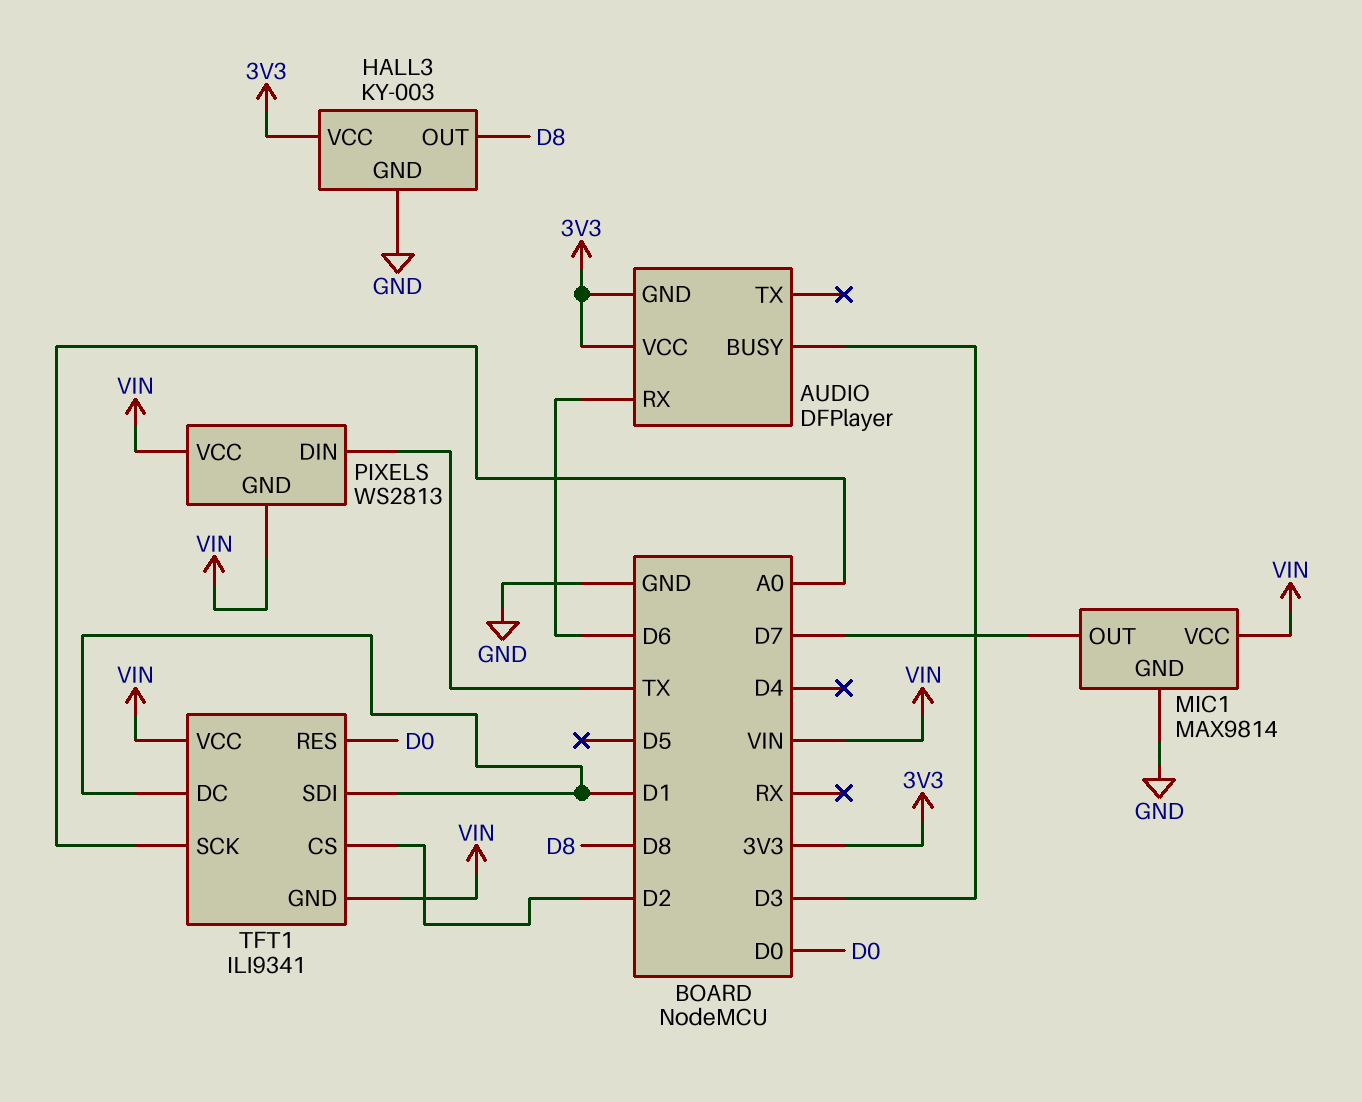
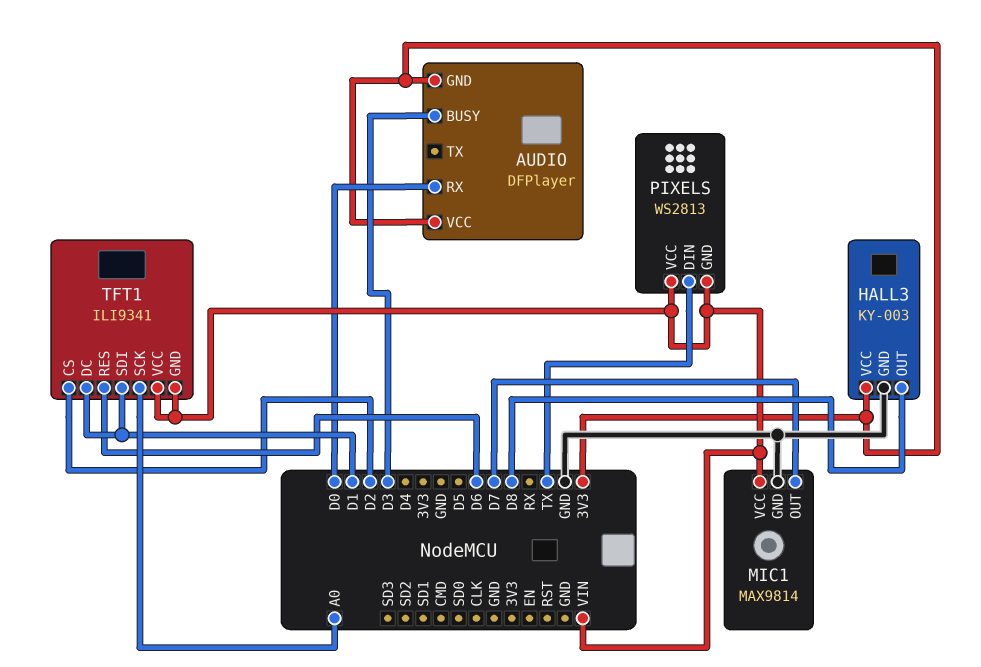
AUDIO pin RX: D6 -> D0
TFT1 pin RES: D0 -> D6

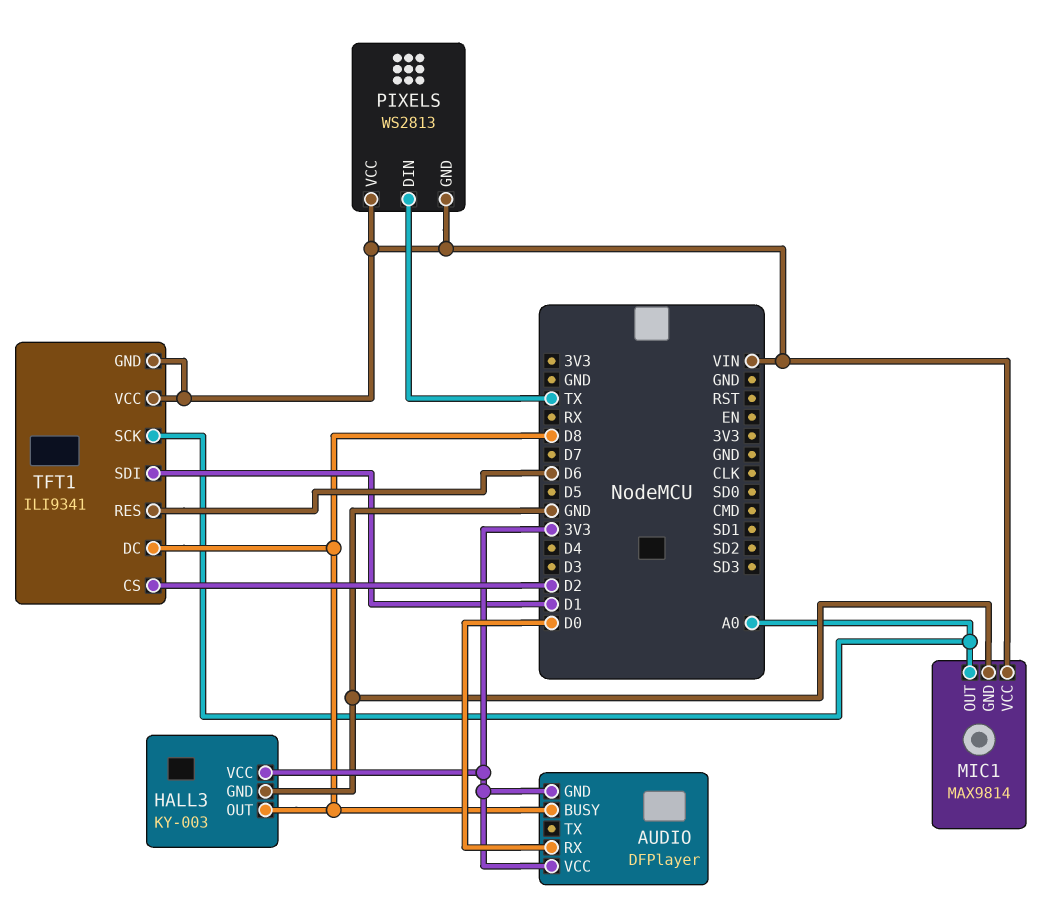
AUDIO pin BUSY: D3 -> D8
MIC1 pin OUT: D7 -> A0
TFT1 pin DC: D1 -> D8

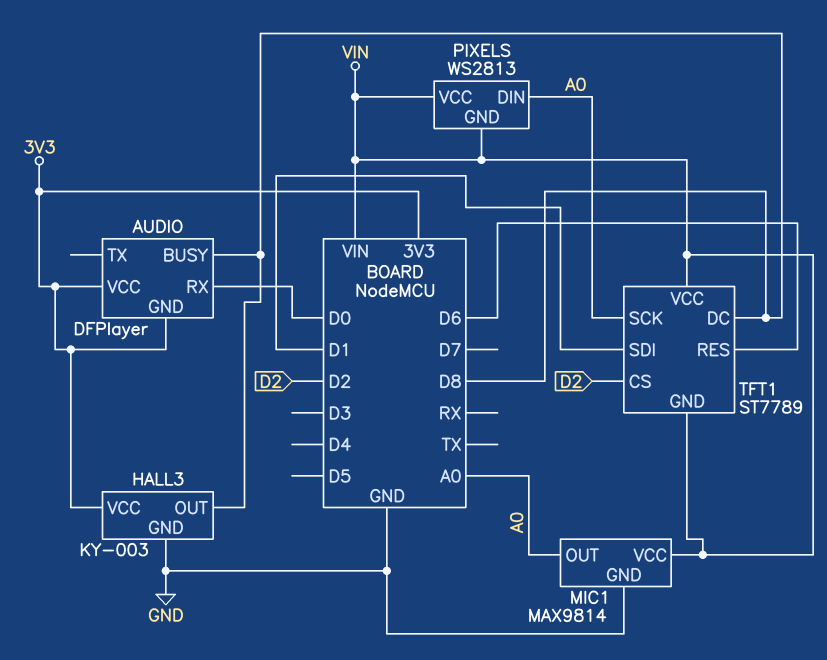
PIXELS pin DIN: TX -> A0
TFT1: ILI9341 -> ST7789

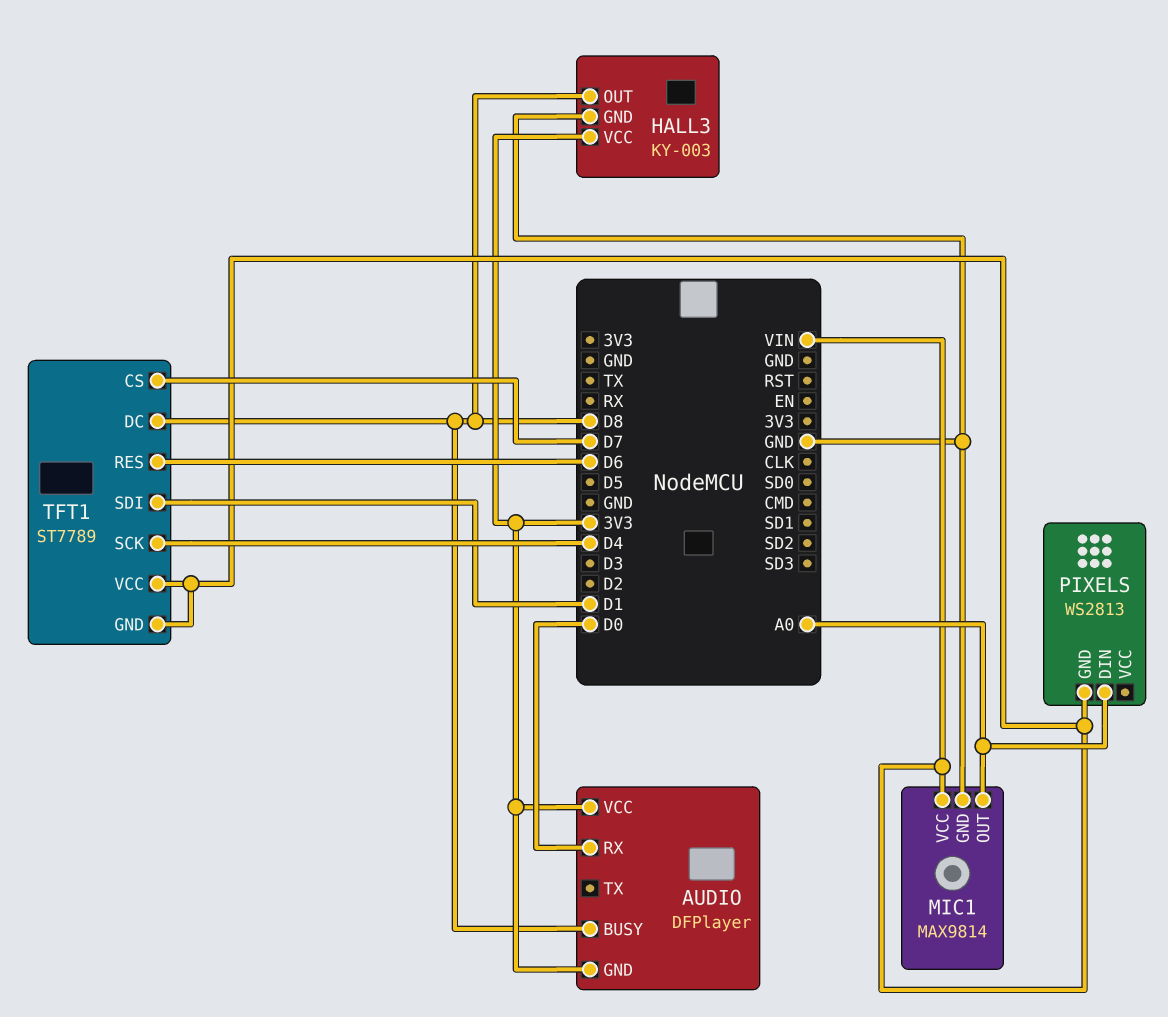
PIXELS pin VCC: VIN -> none
TFT1 pin CS: D2 -> D7
TFT1 pin SCK: A0 -> D4

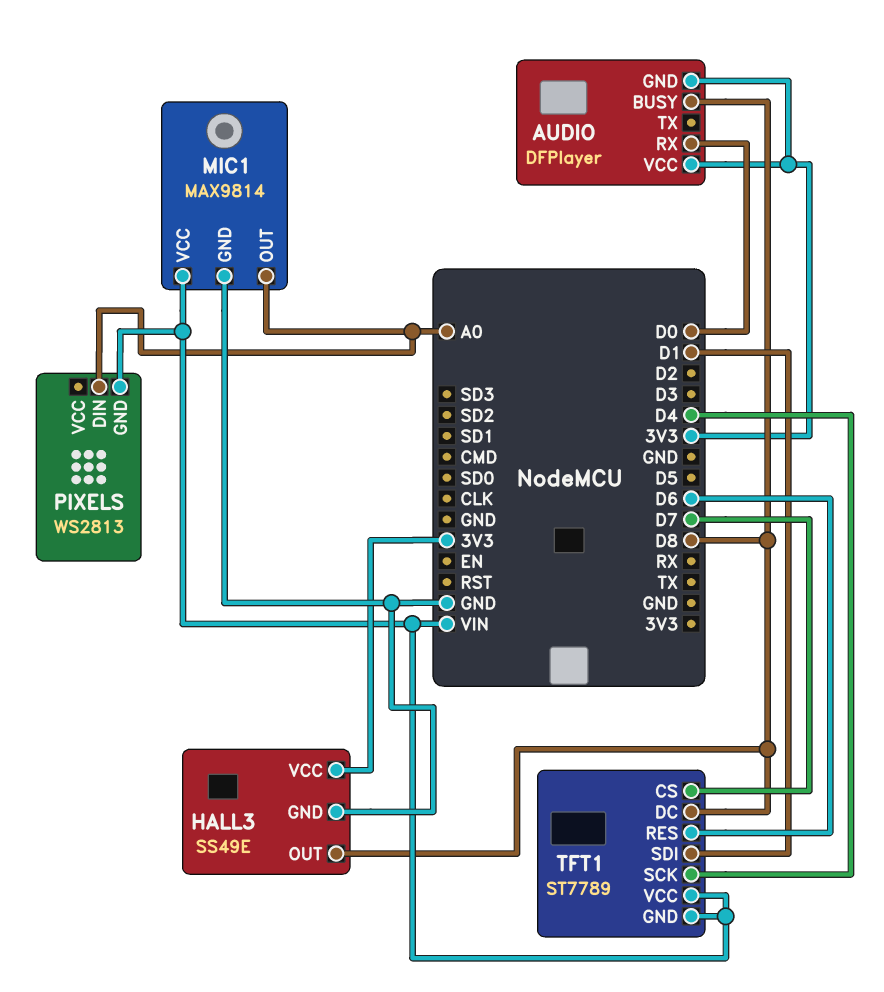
HALL3: KY-003 -> SS49E

